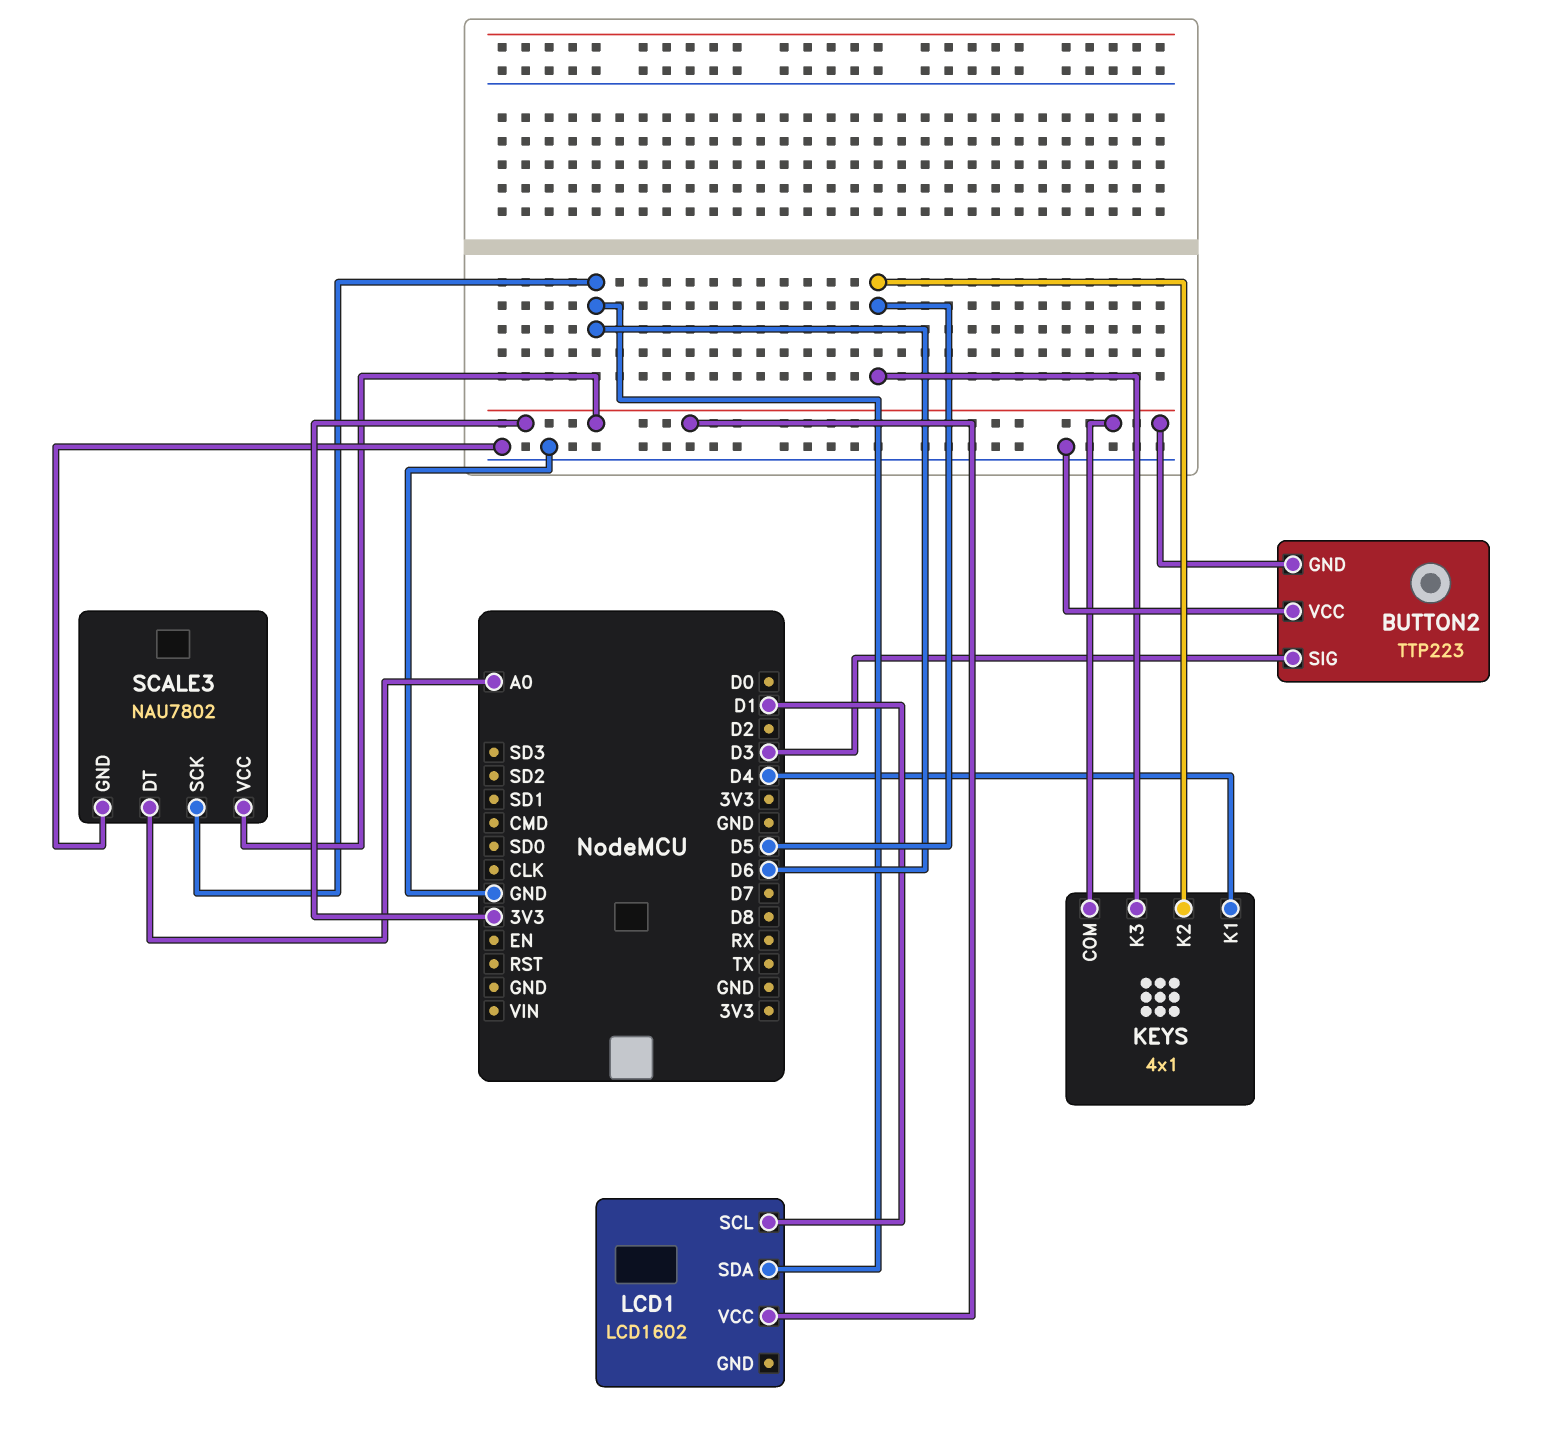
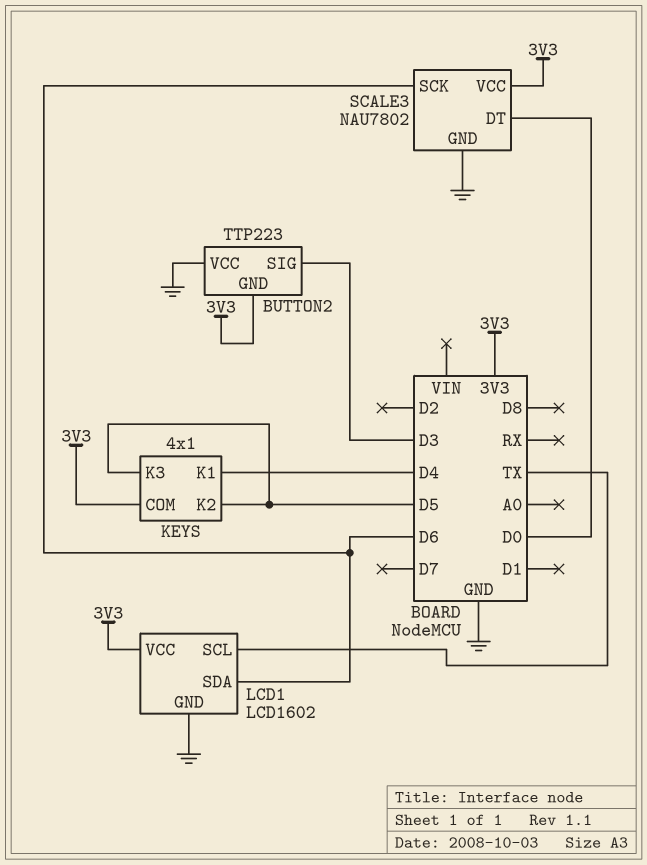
LCD1 pin GND: none -> GND
LCD1 pin SCL: D1 -> TX
SCALE3 pin DT: A0 -> D0

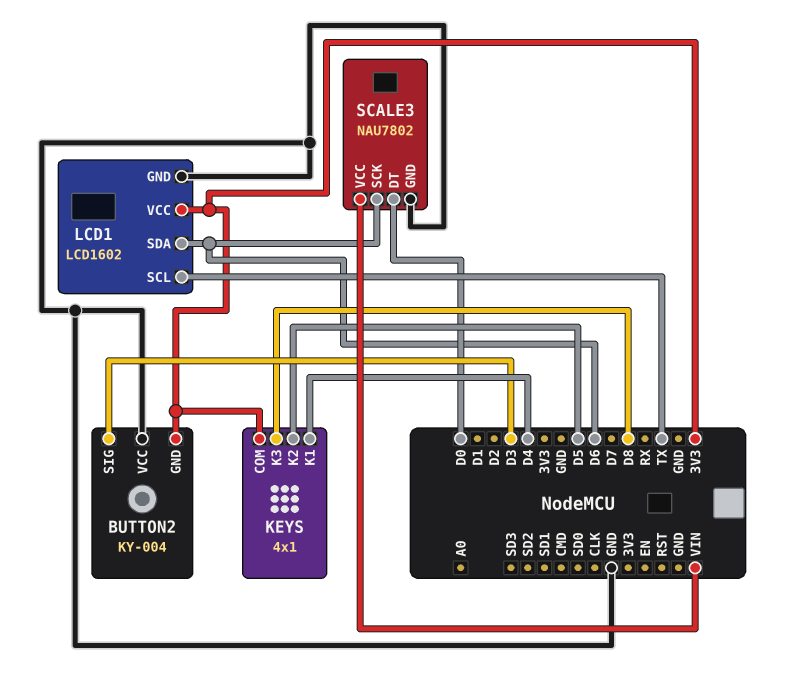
BUTTON2: TTP223 -> KY-004
KEYS pin K3: D5 -> D8
SCALE3 pin VCC: 3V3 -> VIN

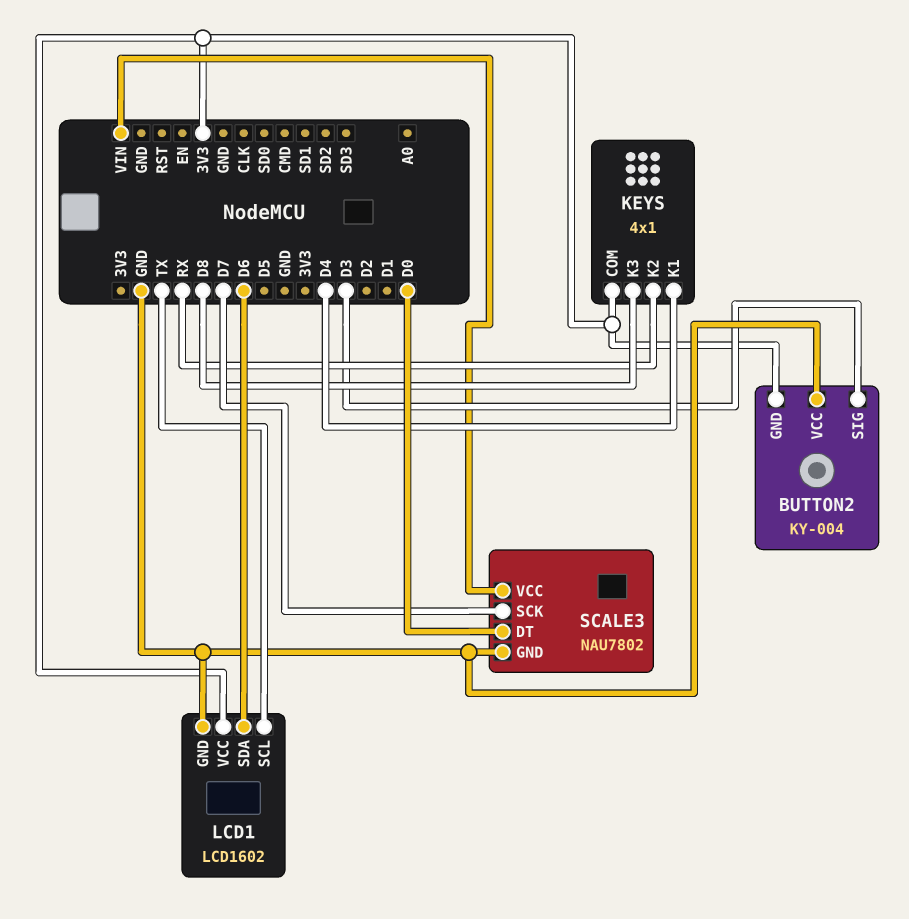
KEYS pin K2: D5 -> RX
SCALE3 pin SCK: D6 -> D7

